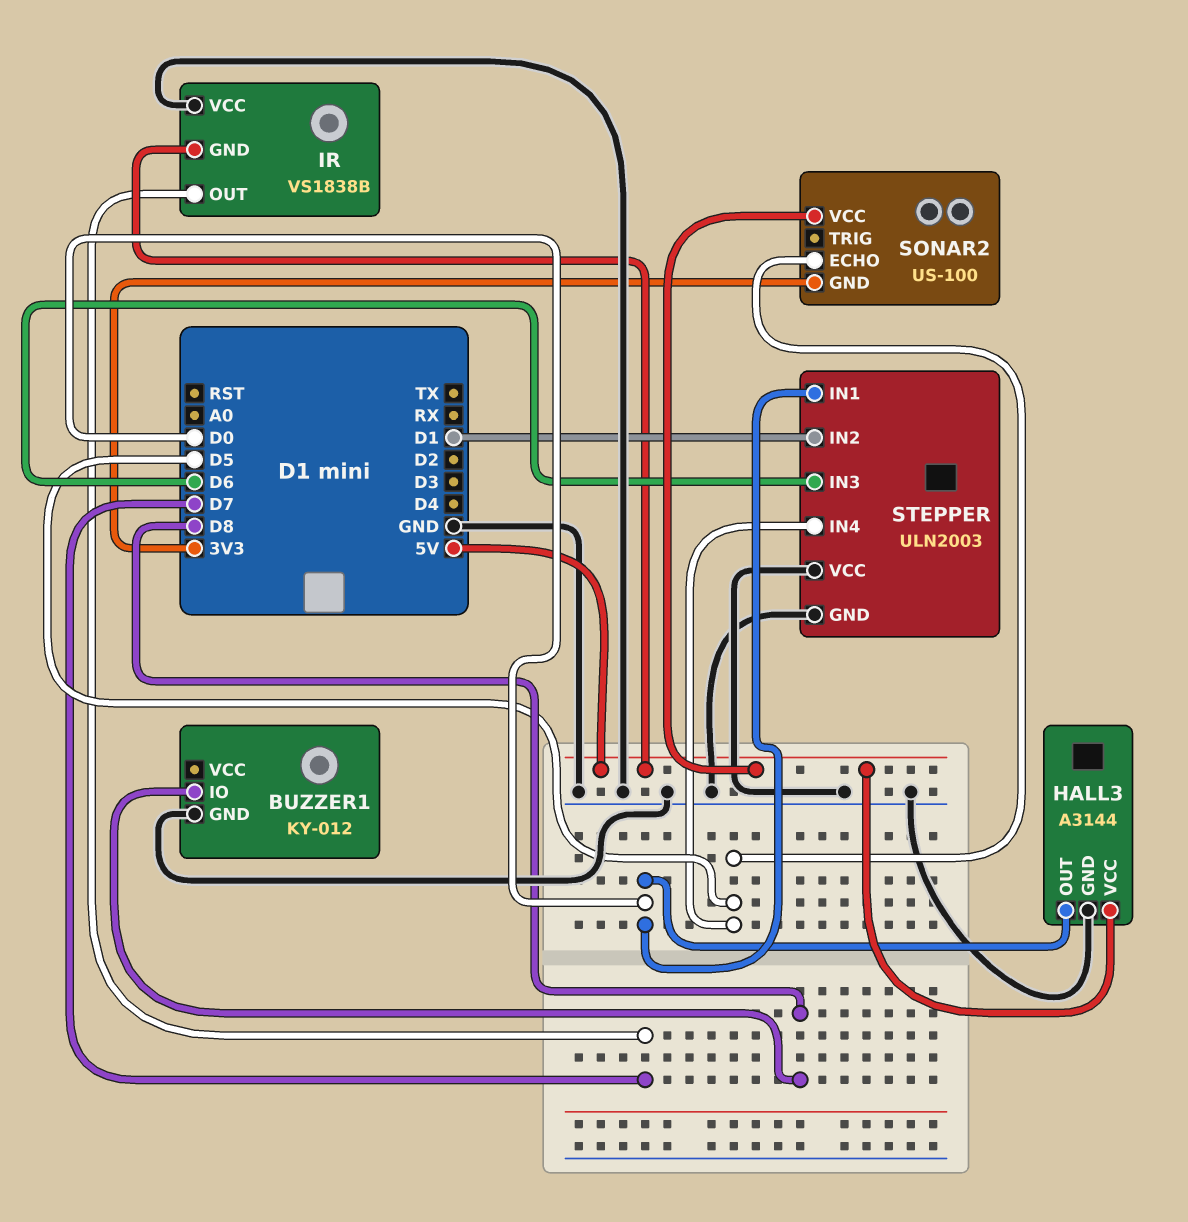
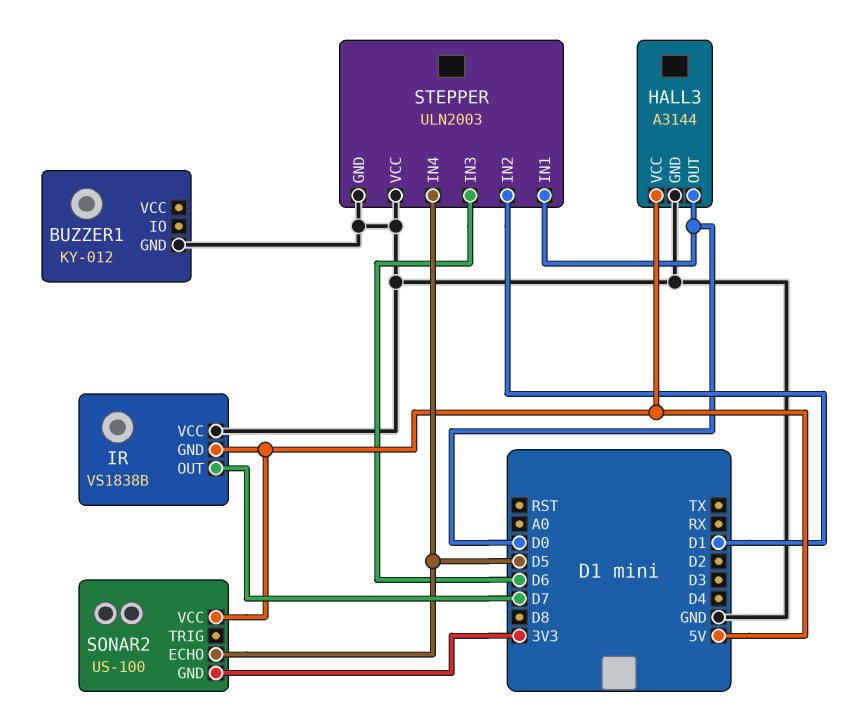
BUZZER1 pin IO: D8 -> none

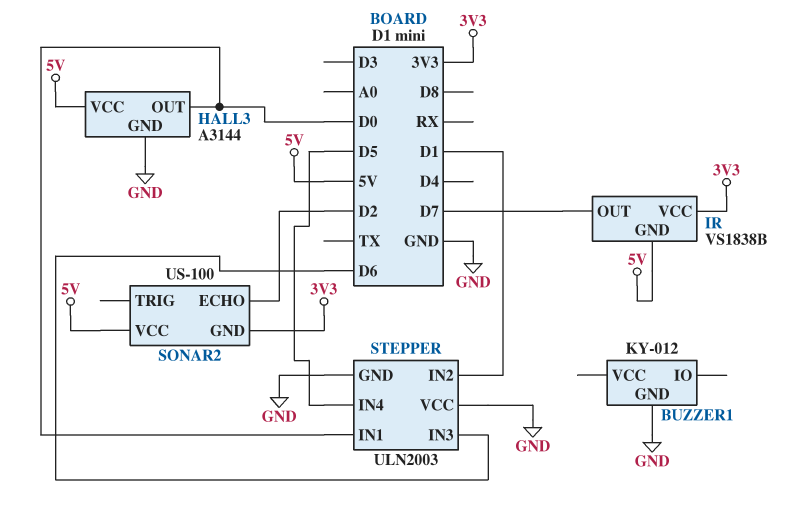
IR pin VCC: GND -> 3V3
SONAR2 pin ECHO: D5 -> D2

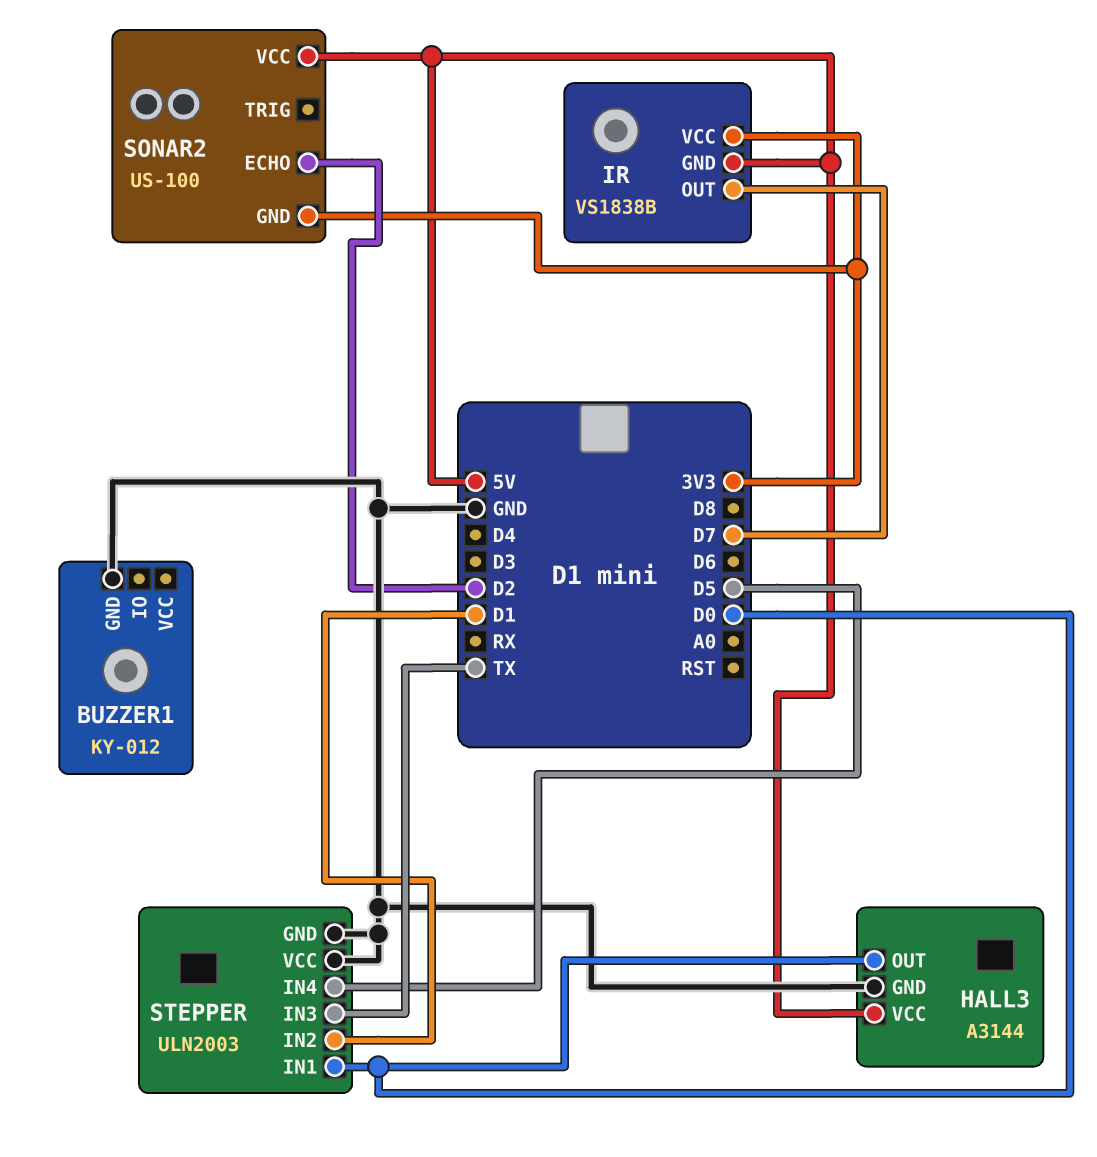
STEPPER pin IN3: D6 -> TX

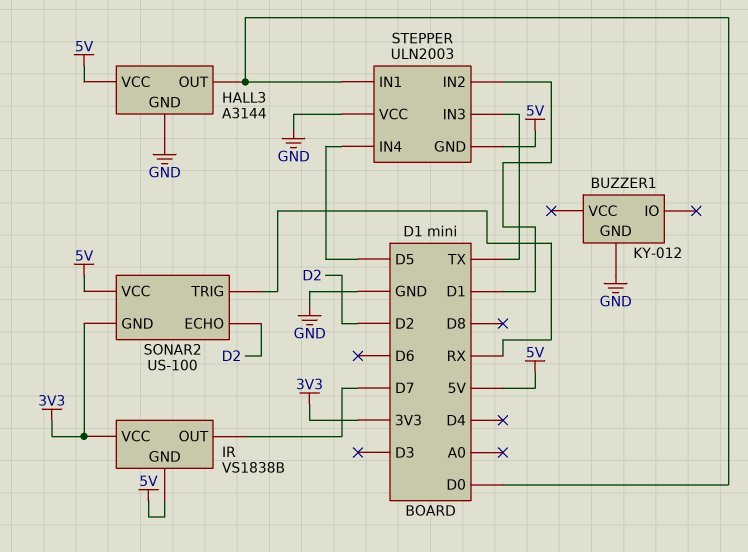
SONAR2 pin TRIG: none -> RX
STEPPER pin GND: GND -> 5V

